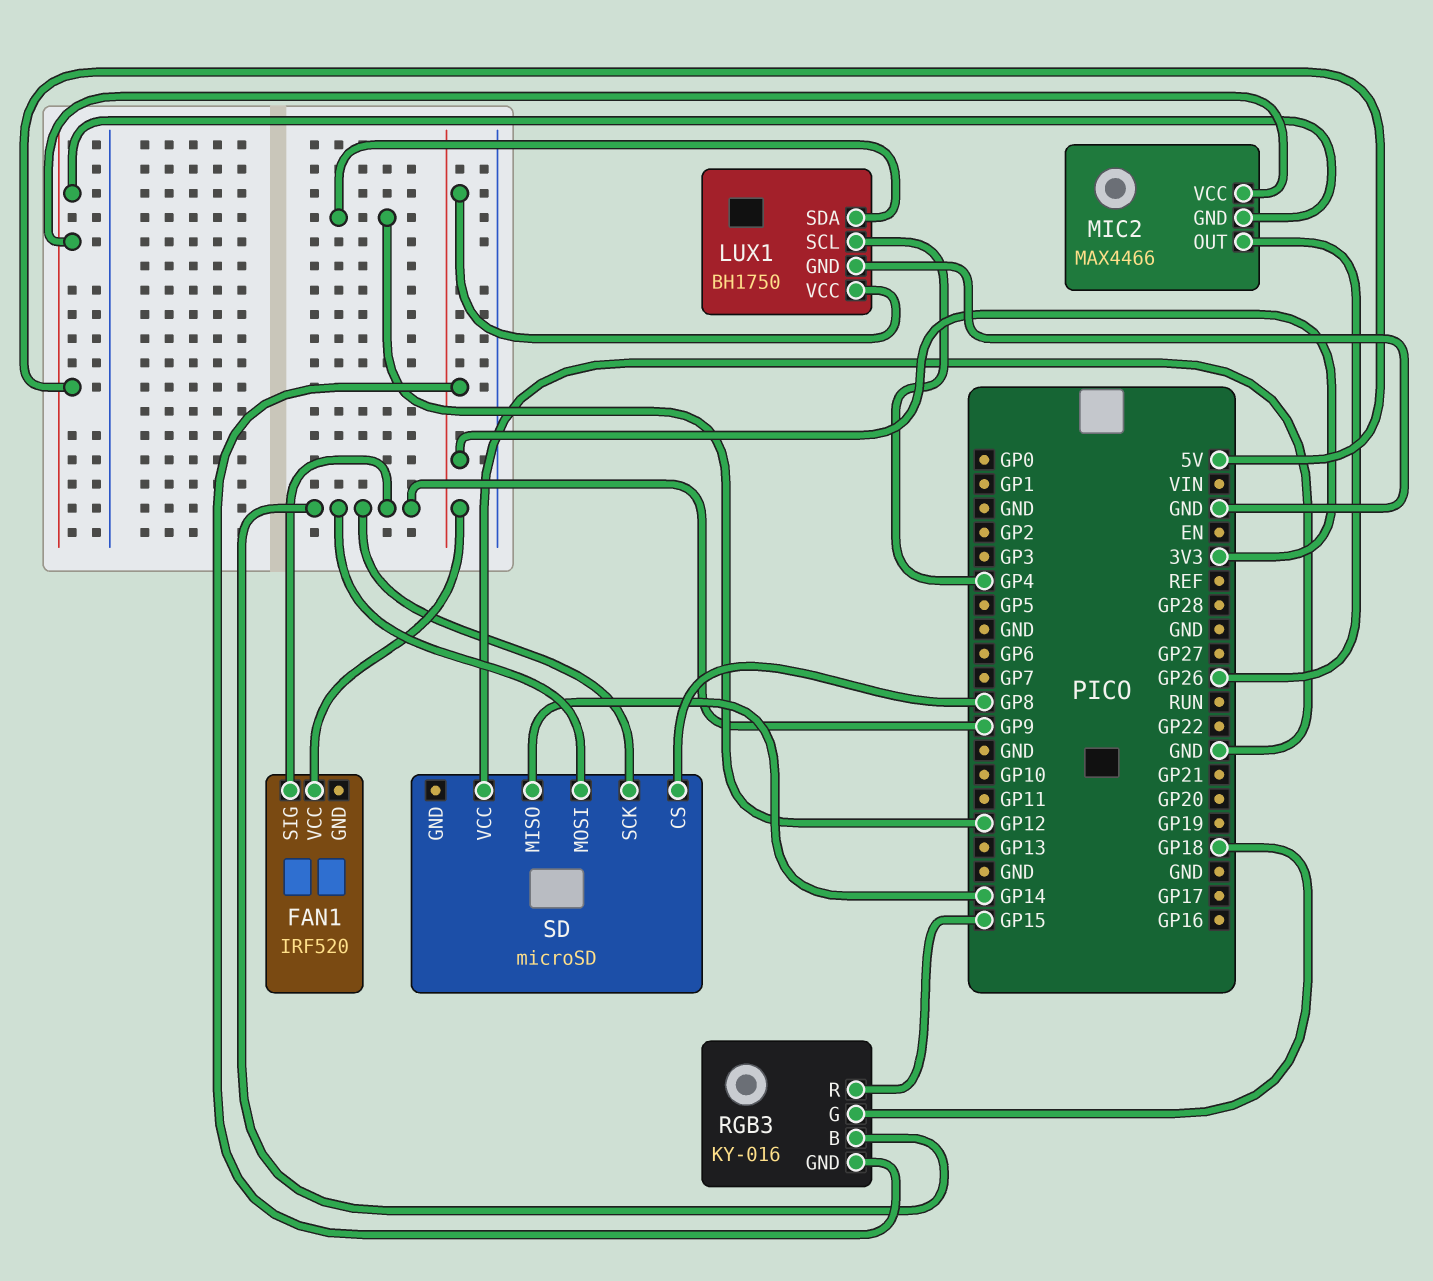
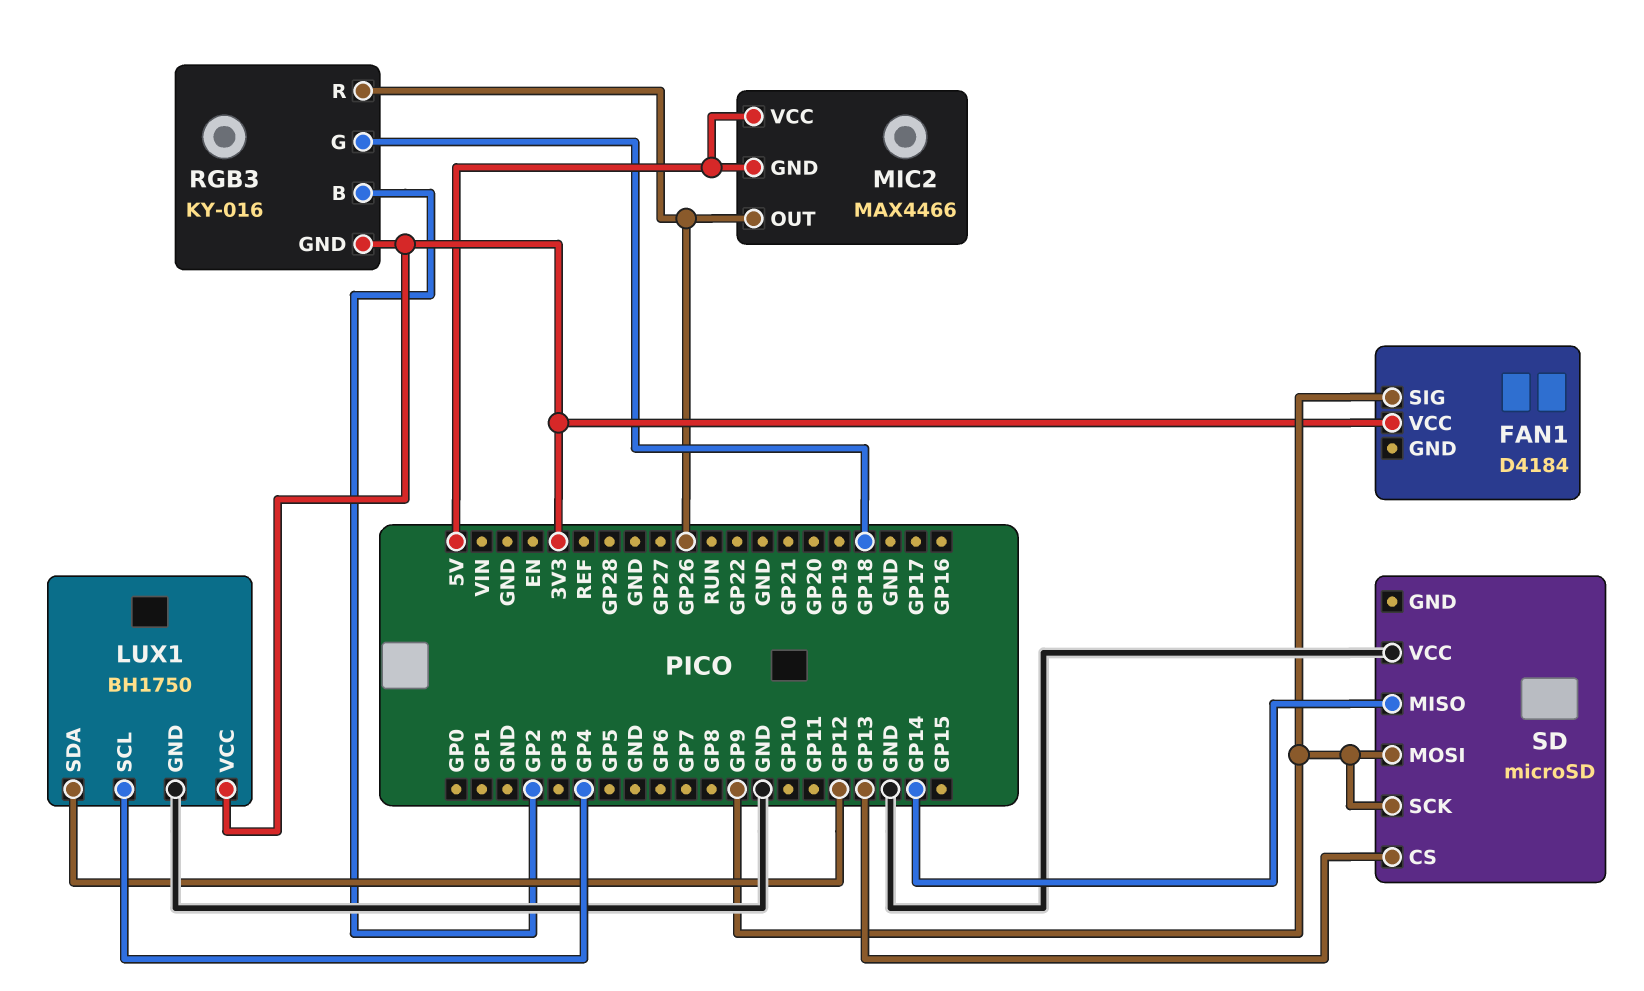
FAN1: IRF520 -> D4184
RGB3 pin B: GP9 -> GP2
RGB3 pin R: GP15 -> GP26
SD pin CS: GP8 -> GP13

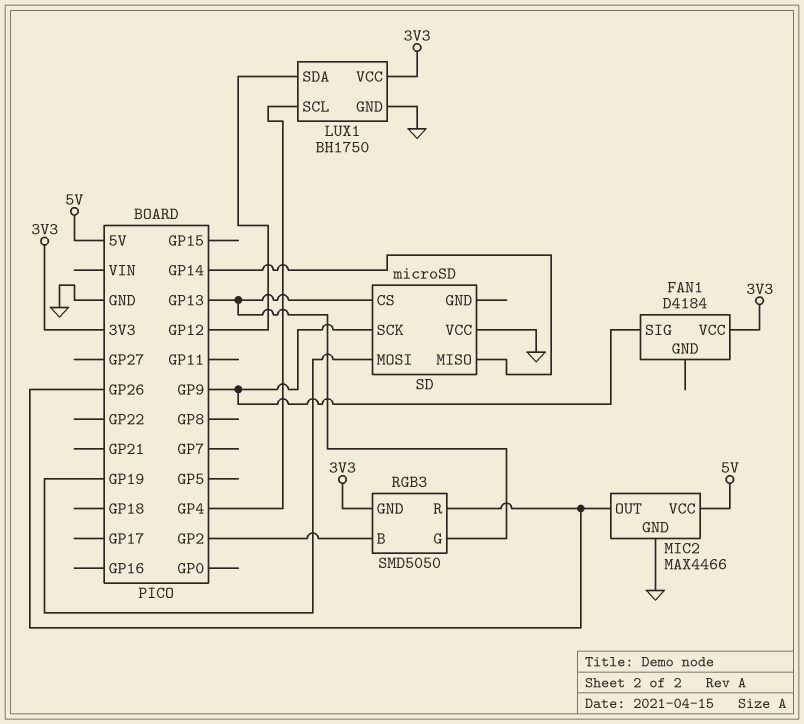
MIC2 pin GND: 5V -> GND
RGB3: KY-016 -> SMD5050
RGB3 pin G: GP18 -> GP13
SD pin MOSI: GP9 -> GP19

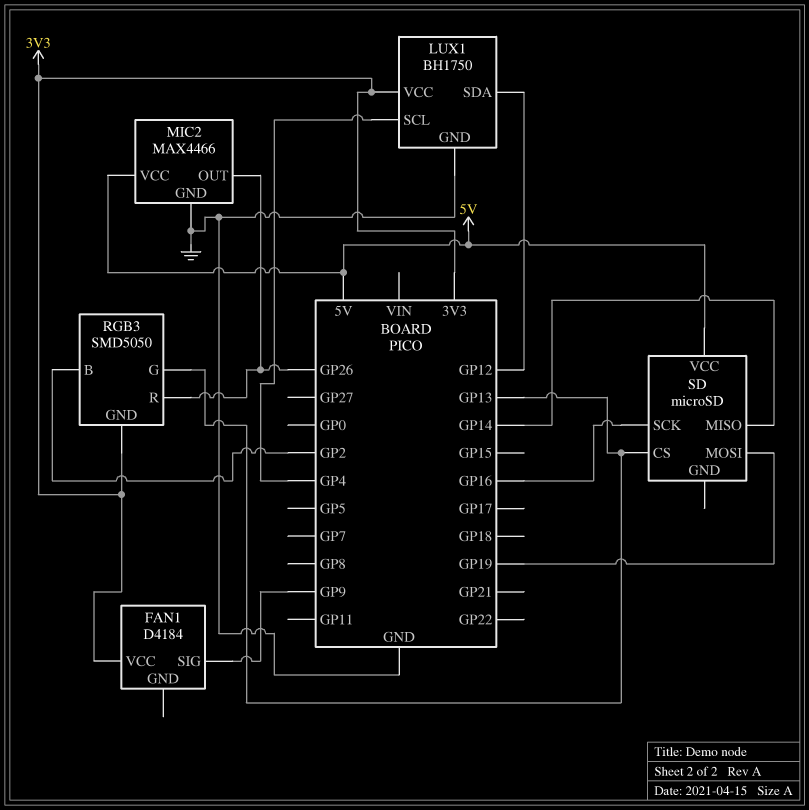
SD pin SCK: GP9 -> GP16
SD pin VCC: GND -> 5V

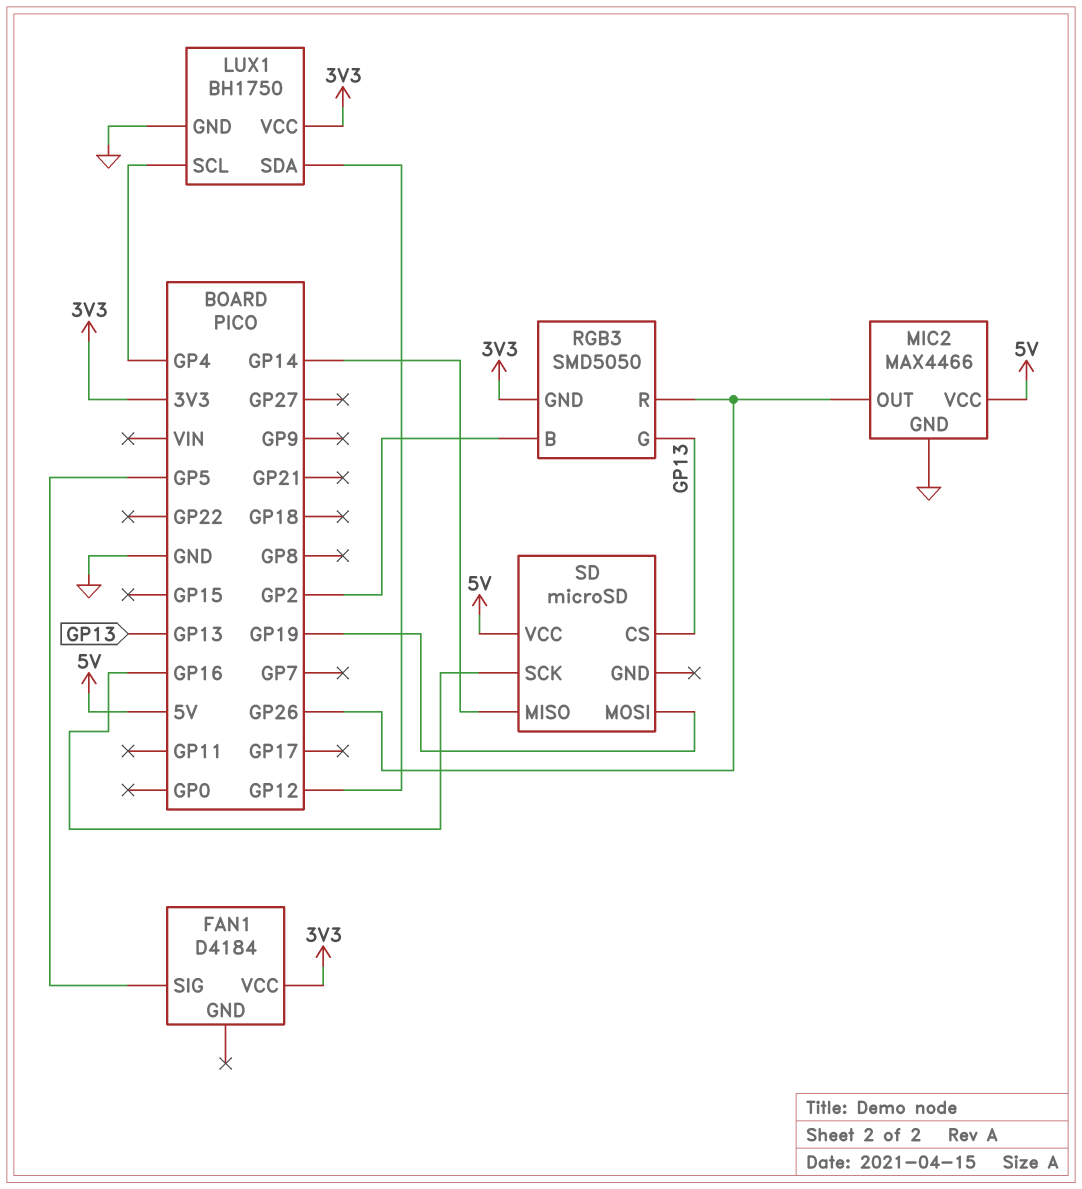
FAN1 pin SIG: GP9 -> GP5

